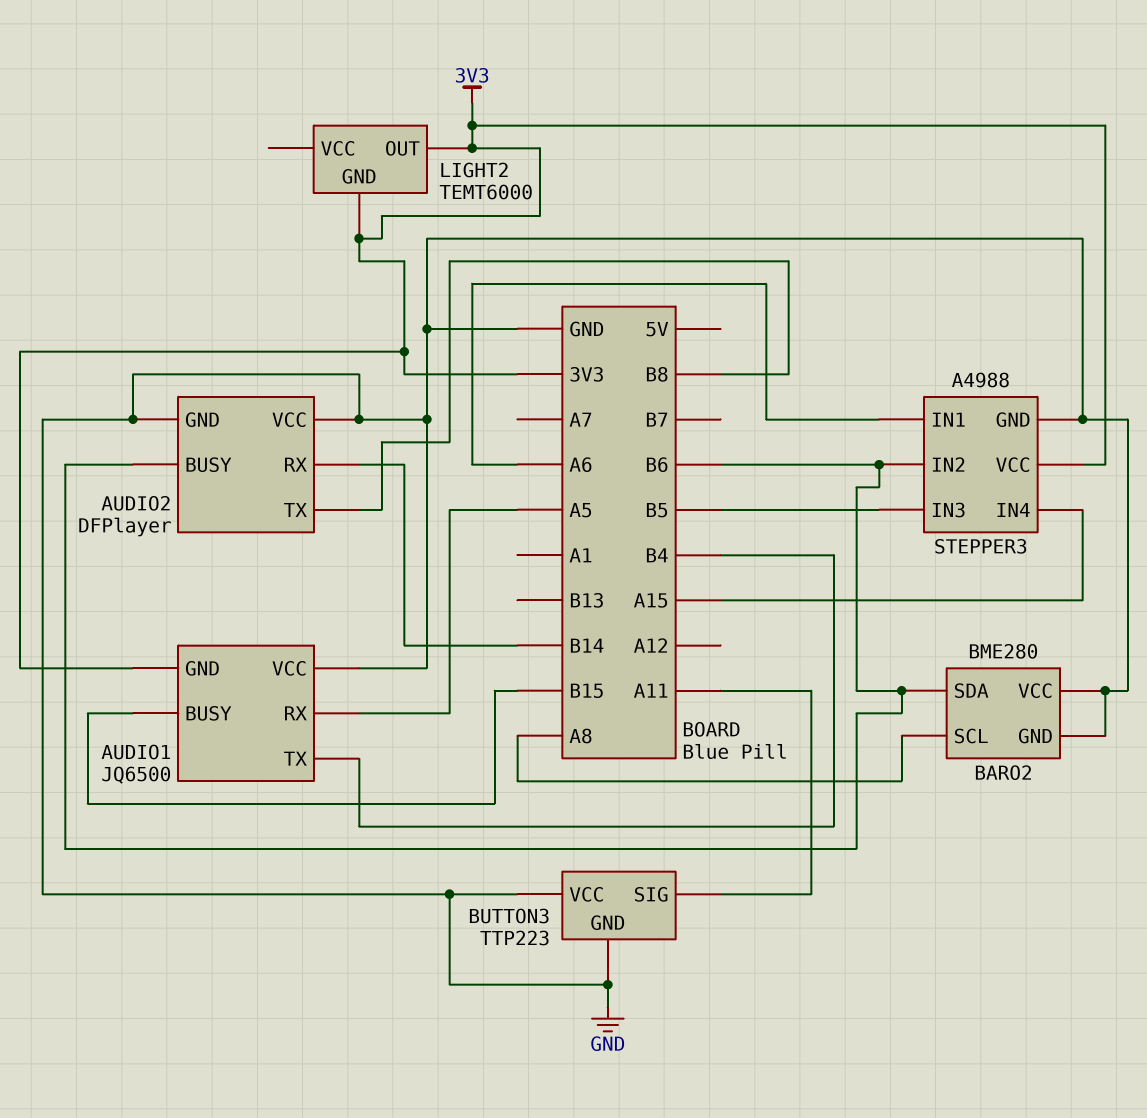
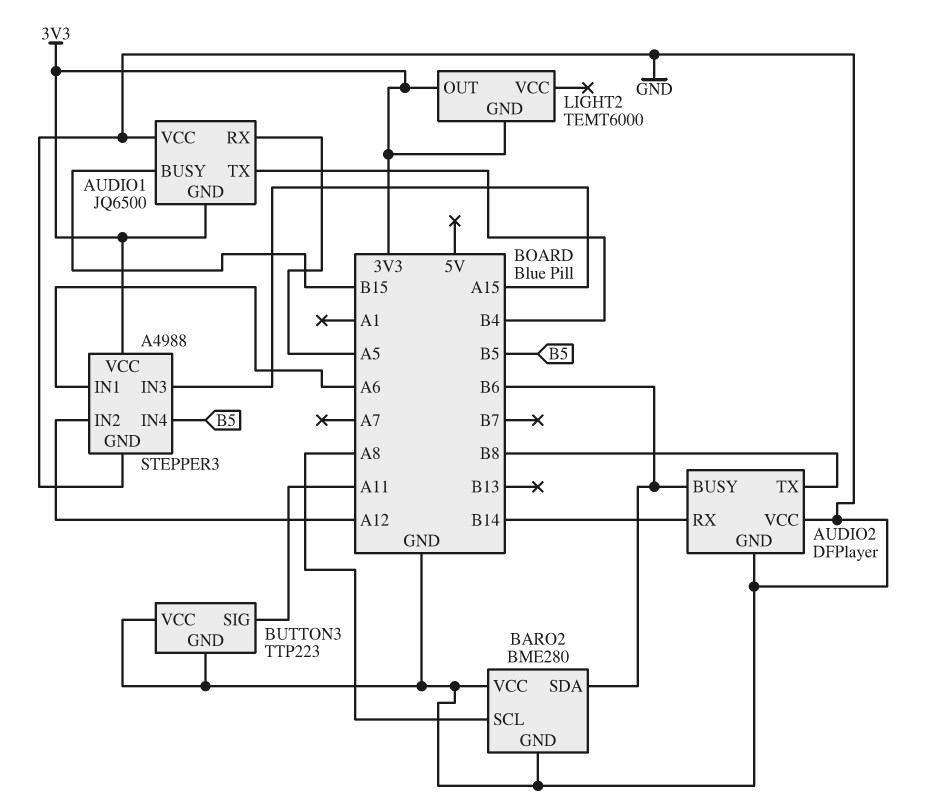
STEPPER3 pin IN2: B6 -> A12
STEPPER3 pin IN3: B5 -> A15
STEPPER3 pin IN4: A15 -> B5

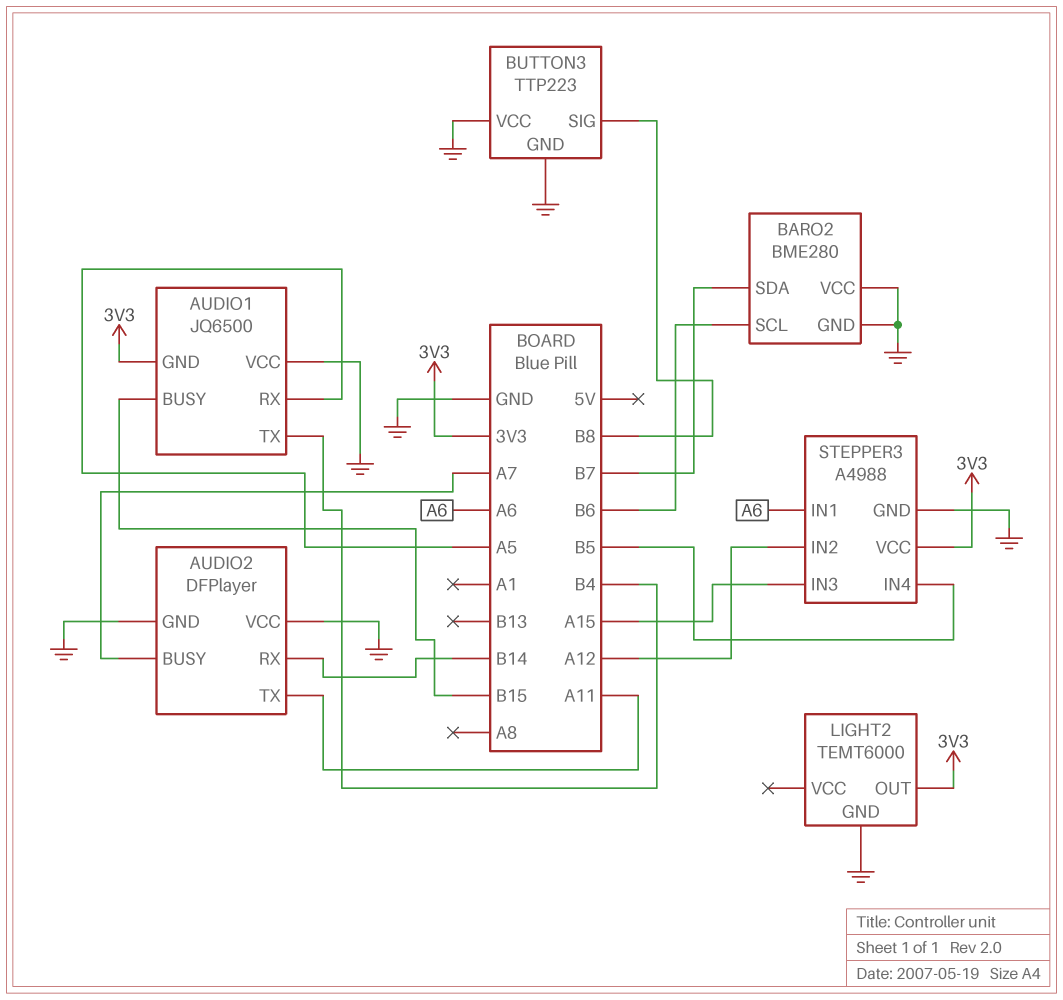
AUDIO2 pin BUSY: B6 -> A7
AUDIO2 pin TX: B8 -> A11
BARO2 pin SCL: A8 -> B6
BARO2 pin SDA: B6 -> B7
BUTTON3 pin SIG: A11 -> B8
LIGHT2 pin GND: 3V3 -> GND

